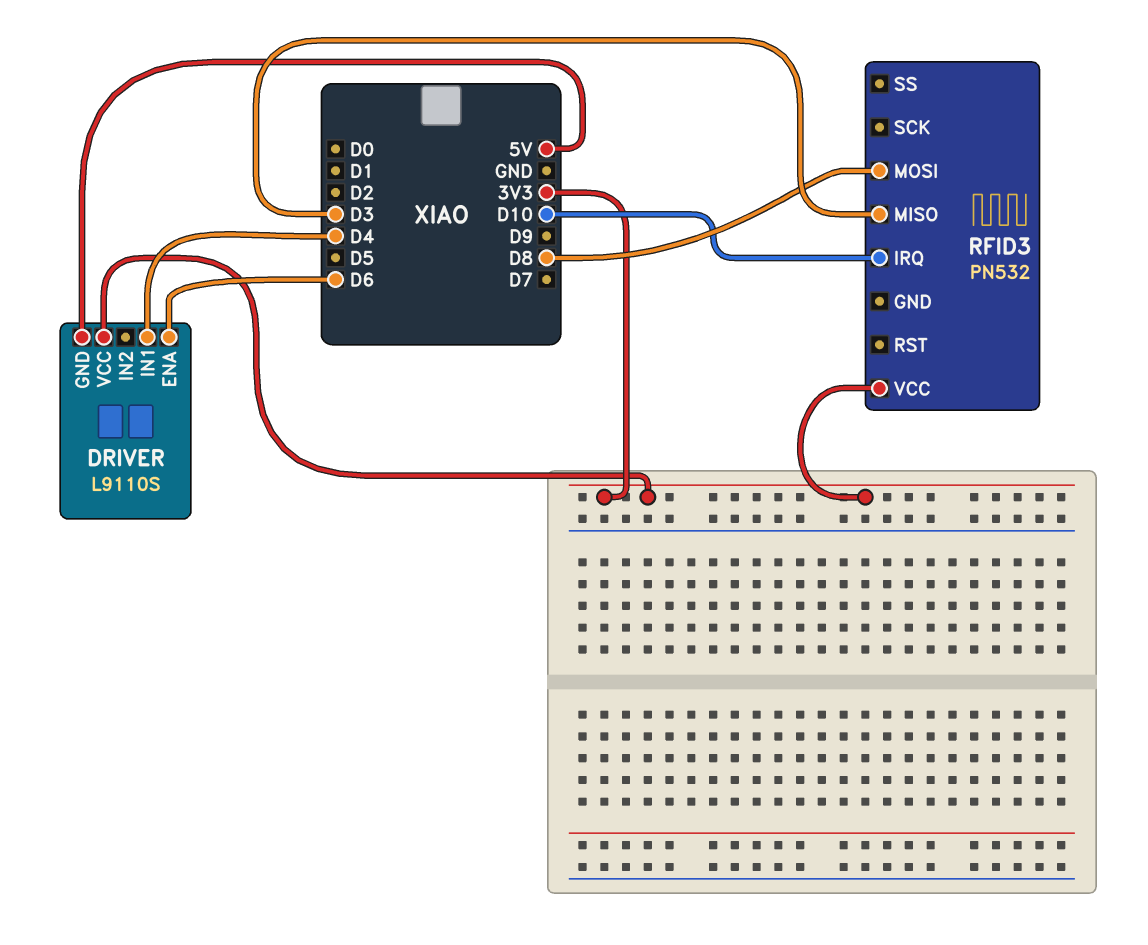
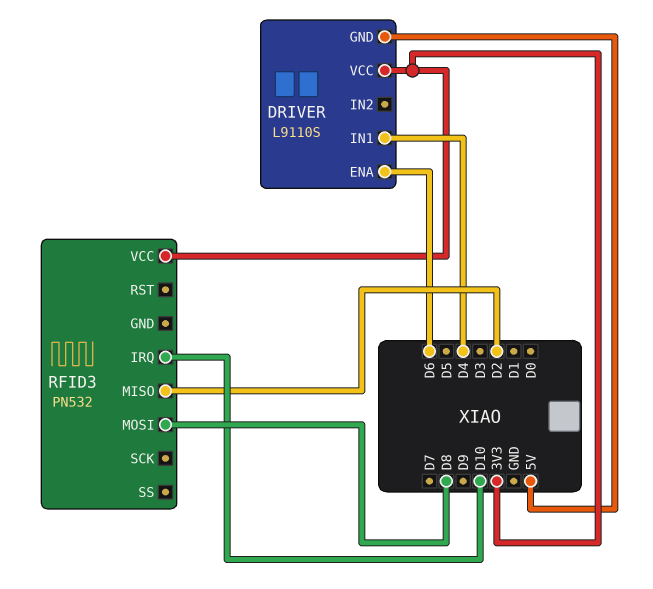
RFID3 pin MISO: D3 -> D2

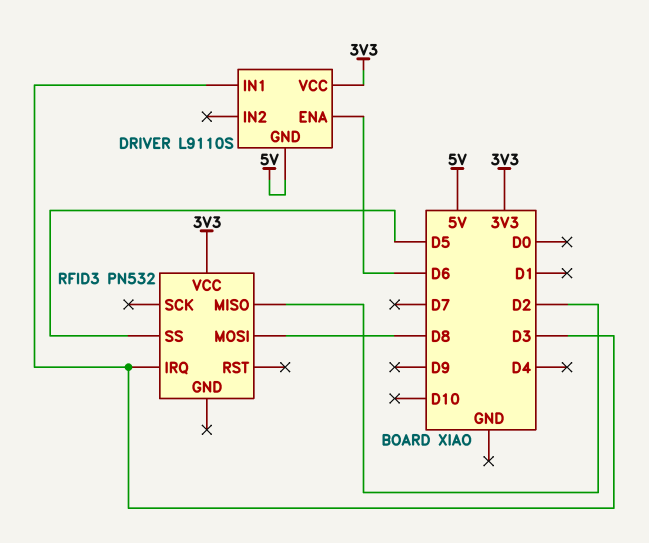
DRIVER pin IN1: D4 -> D3
RFID3 pin IRQ: D10 -> D3
RFID3 pin SS: none -> D5

